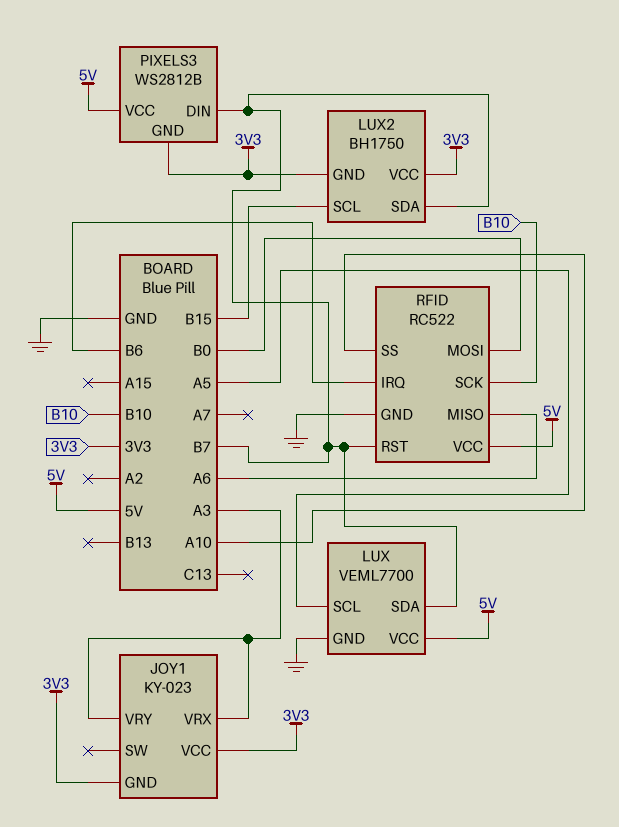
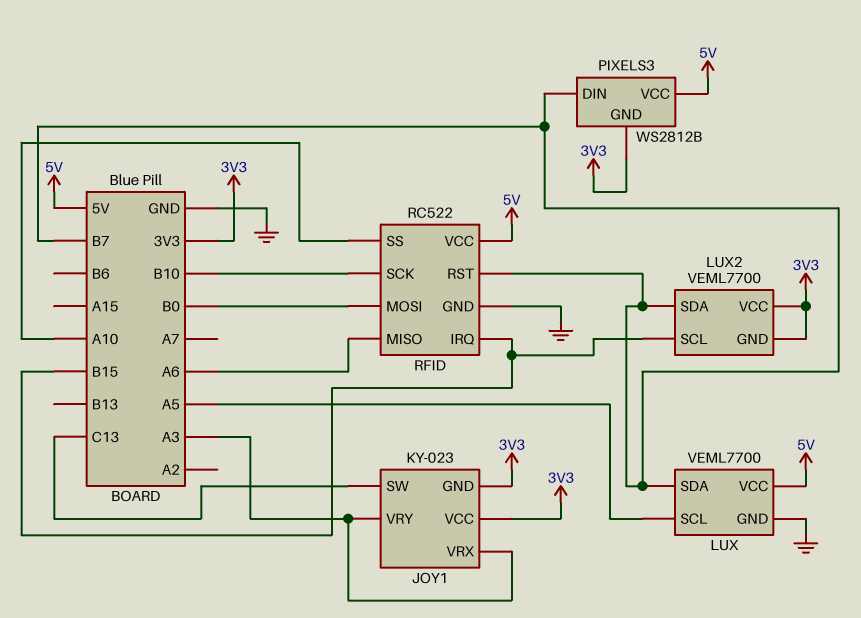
JOY1 pin SW: none -> C13
LUX2: BH1750 -> VEML7700
RFID pin IRQ: B6 -> B15

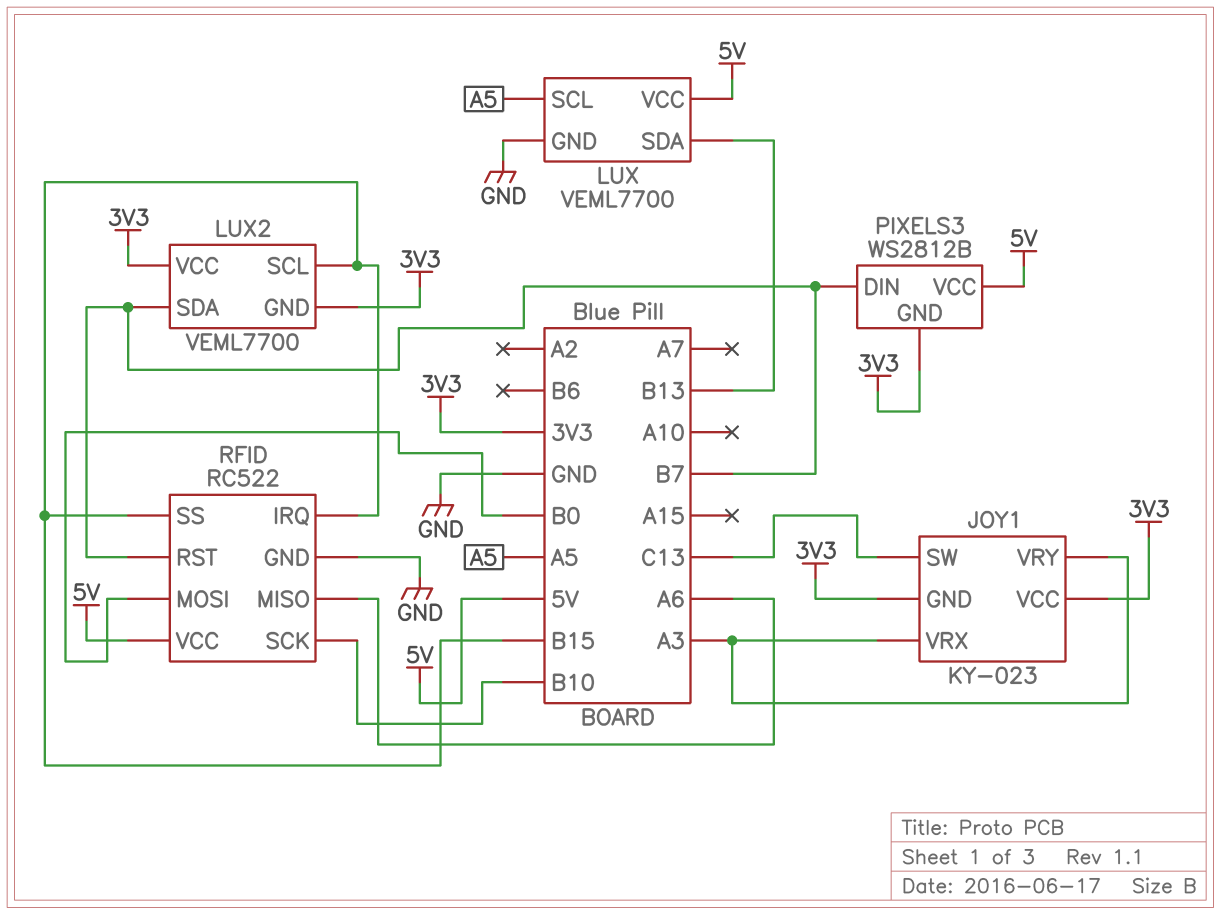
LUX pin SDA: B7 -> B13
RFID pin SS: A10 -> B15

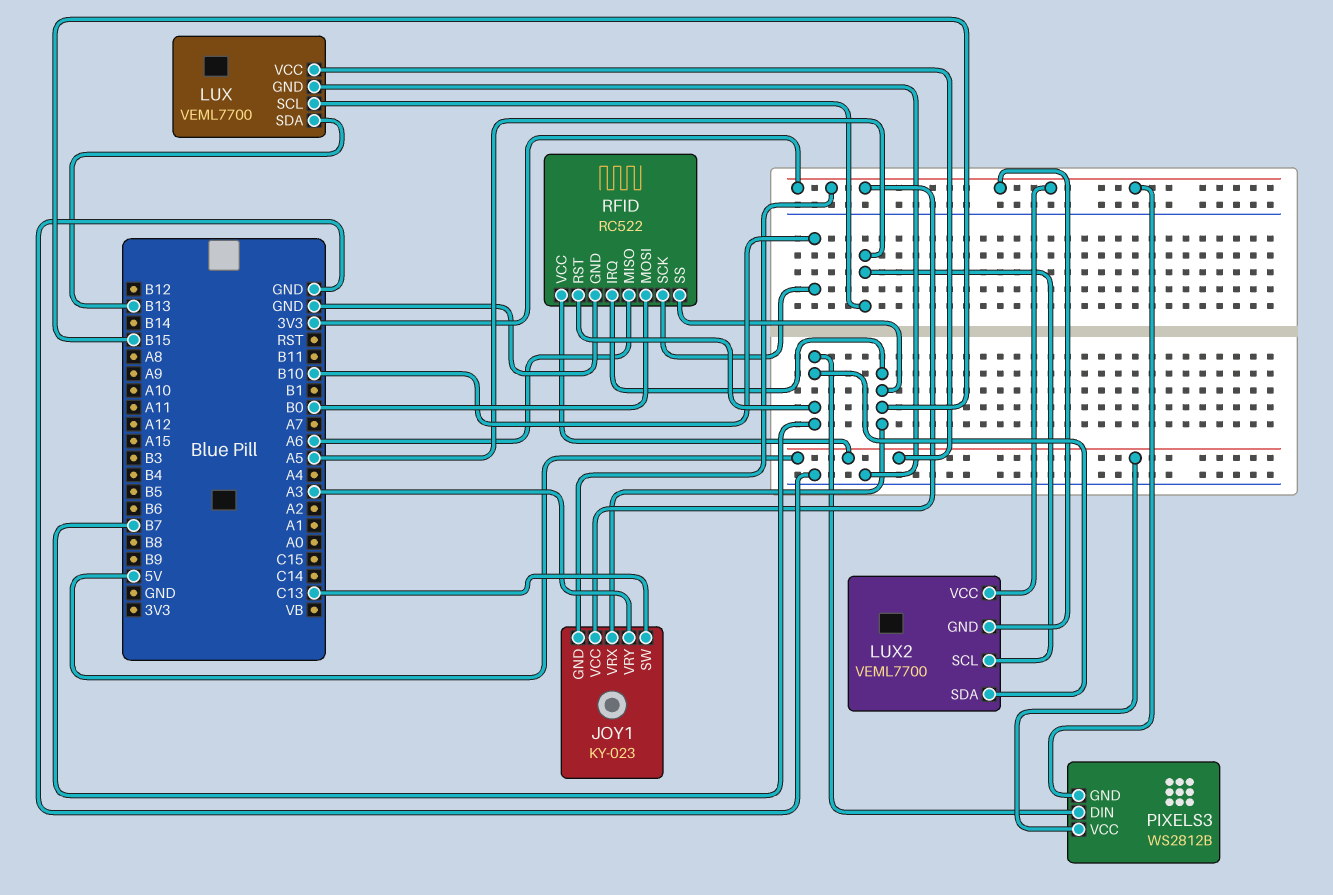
JOY1 pin VRX: A3 -> B15
LUX2 pin SCL: B15 -> A5

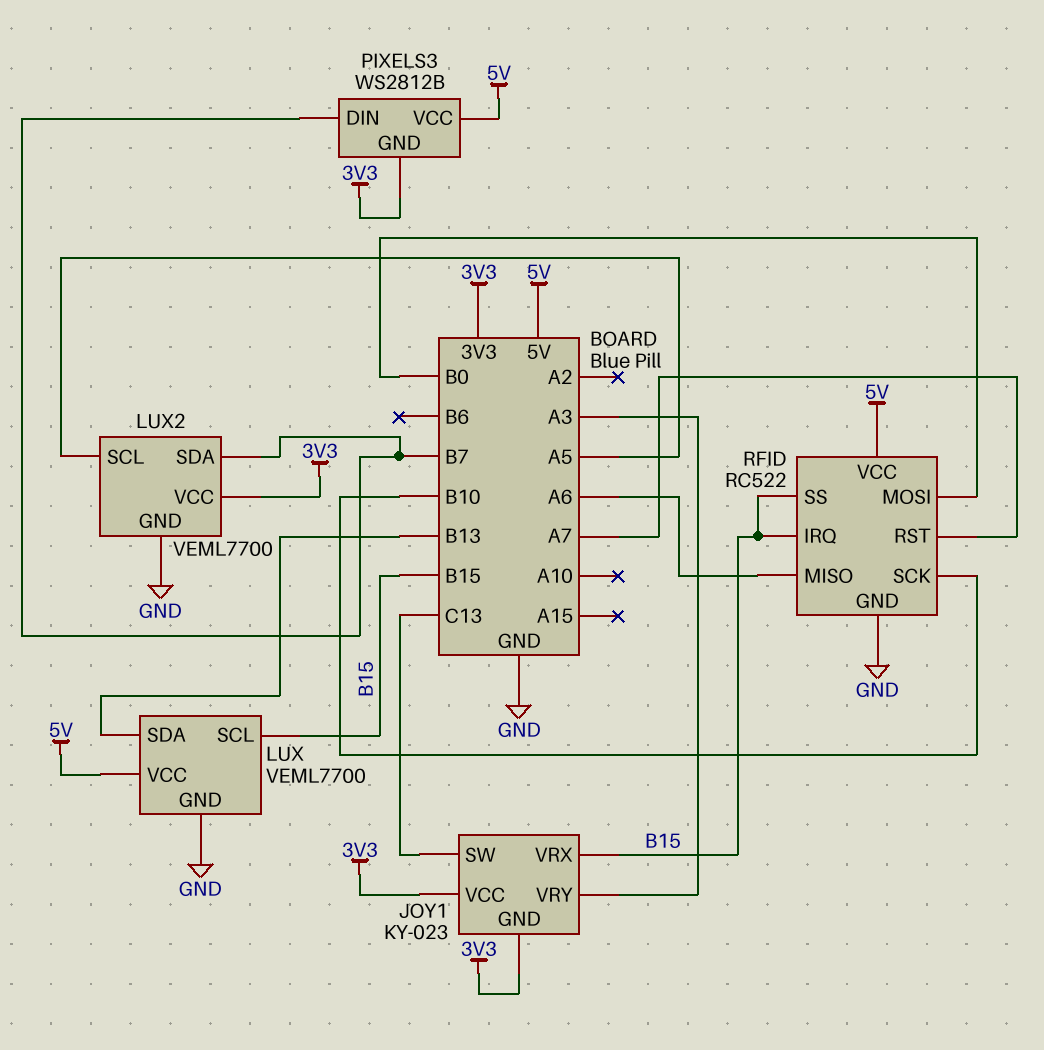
LUX pin SCL: A5 -> B15
LUX2 pin GND: 3V3 -> GND
RFID pin RST: B7 -> A7

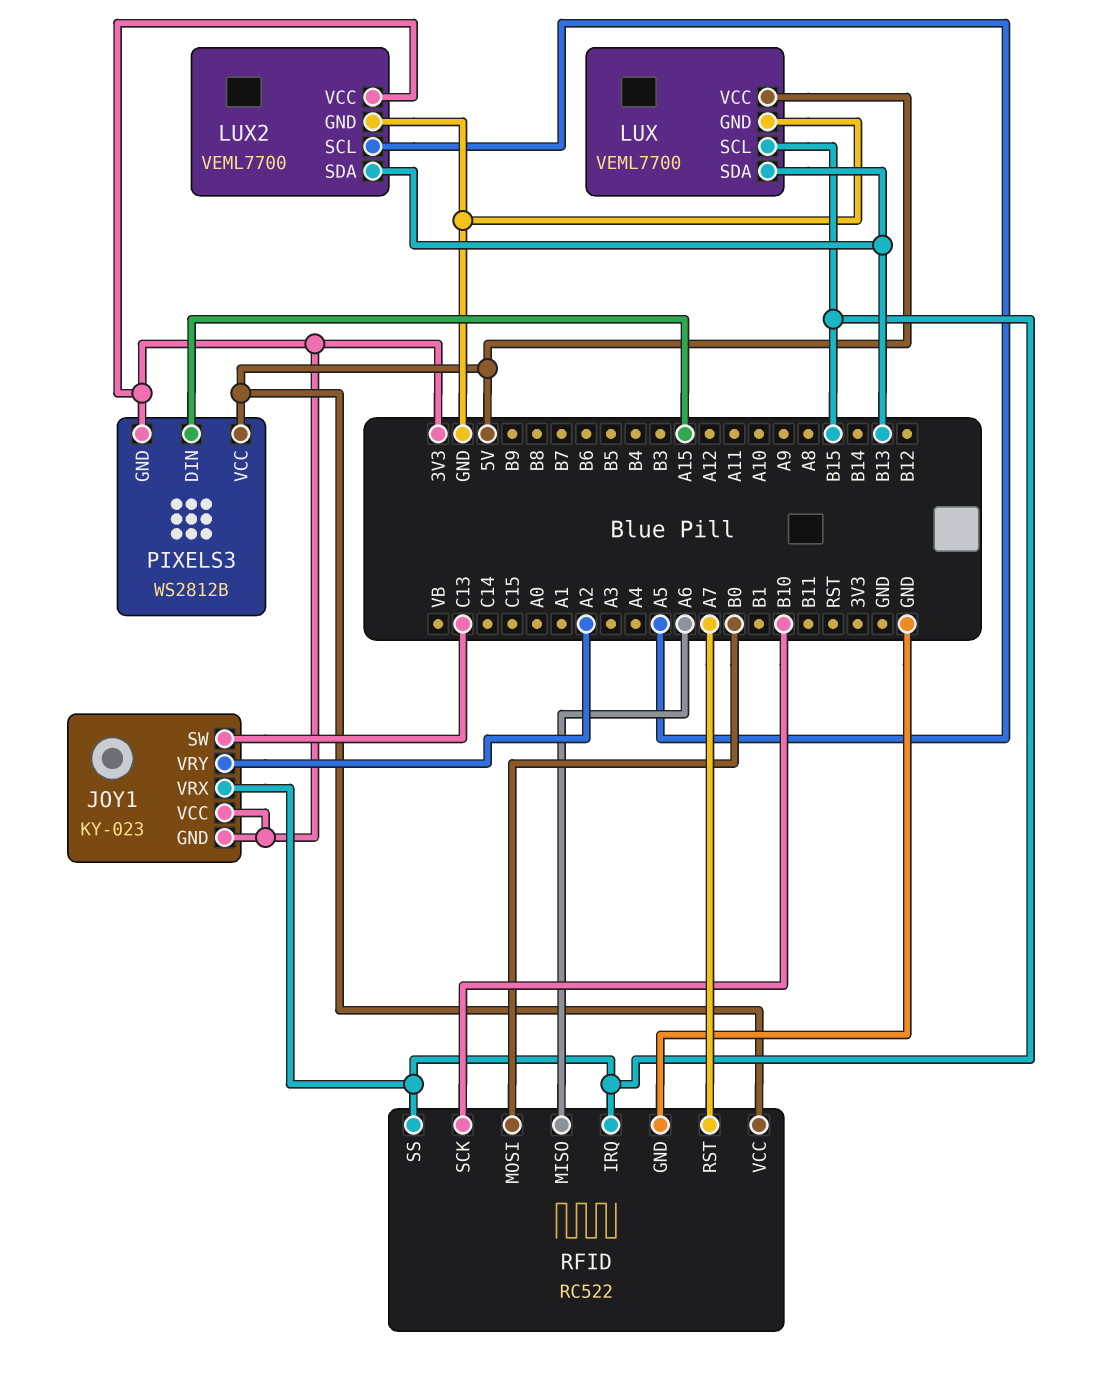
JOY1 pin VRY: A3 -> A2
LUX2 pin SDA: B7 -> B13
PIXELS3 pin DIN: B7 -> A15

